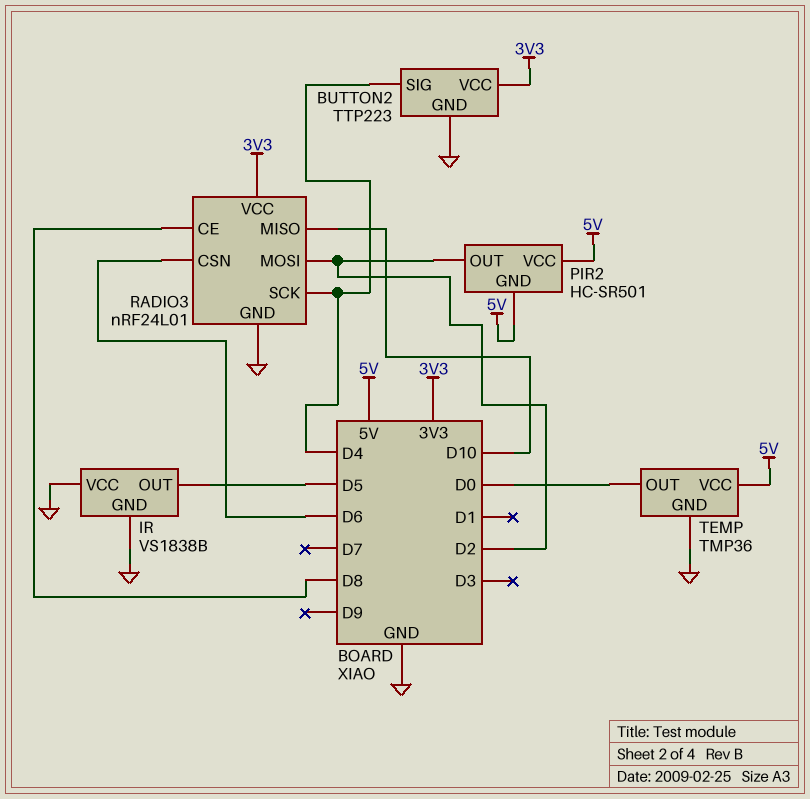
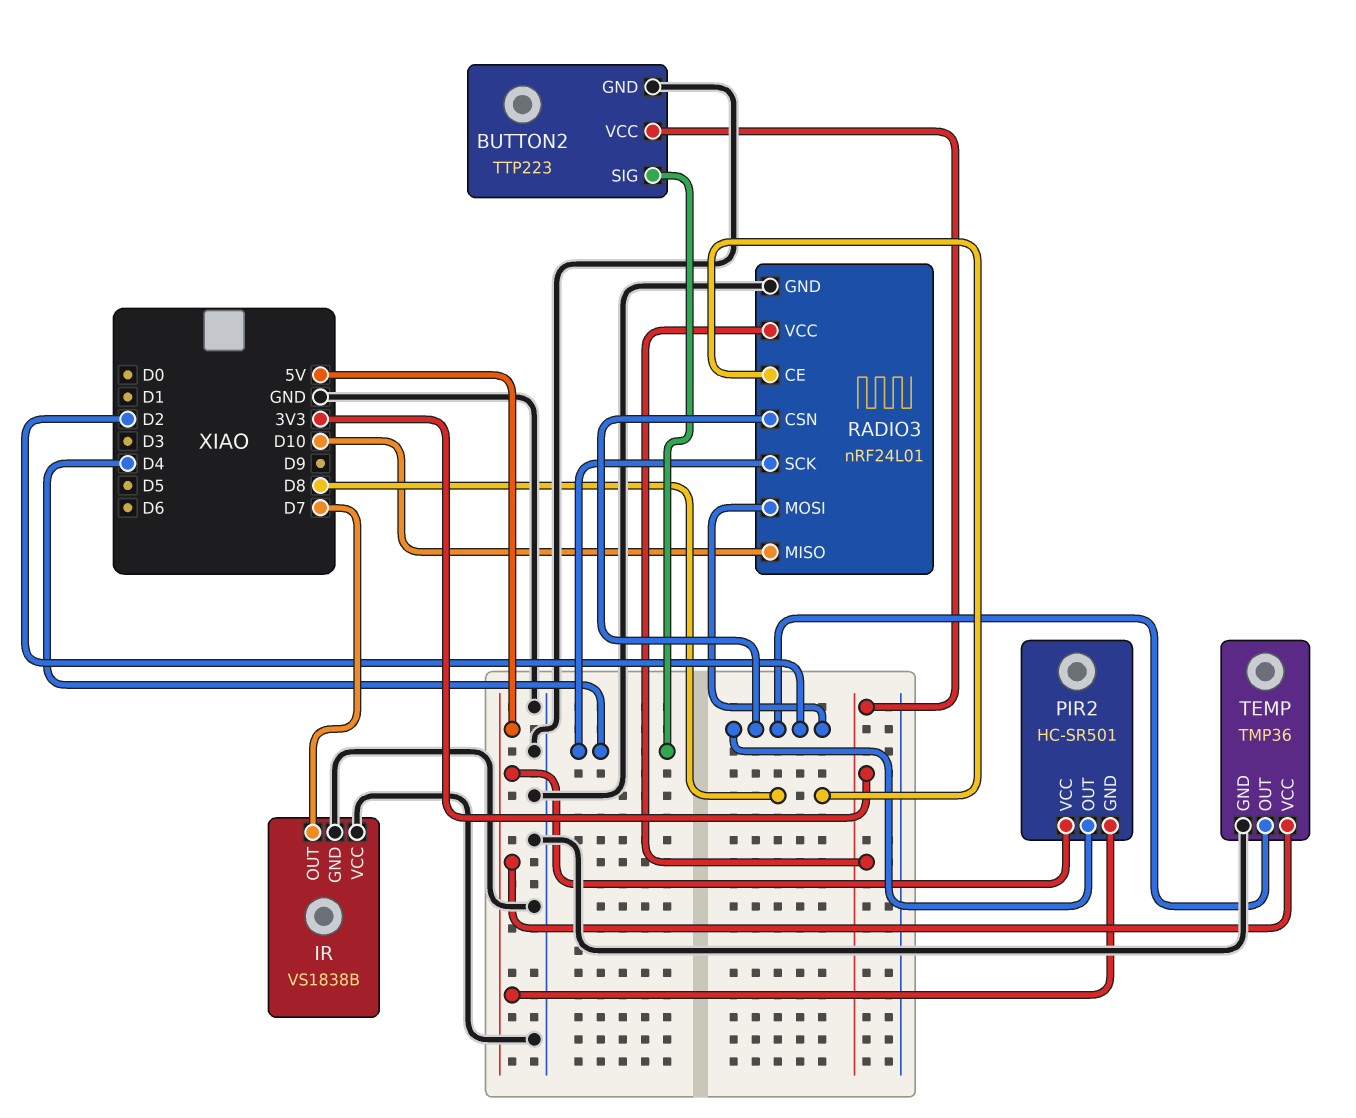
IR pin OUT: D5 -> D7
RADIO3 pin CSN: D6 -> D2
TEMP pin OUT: D0 -> D2

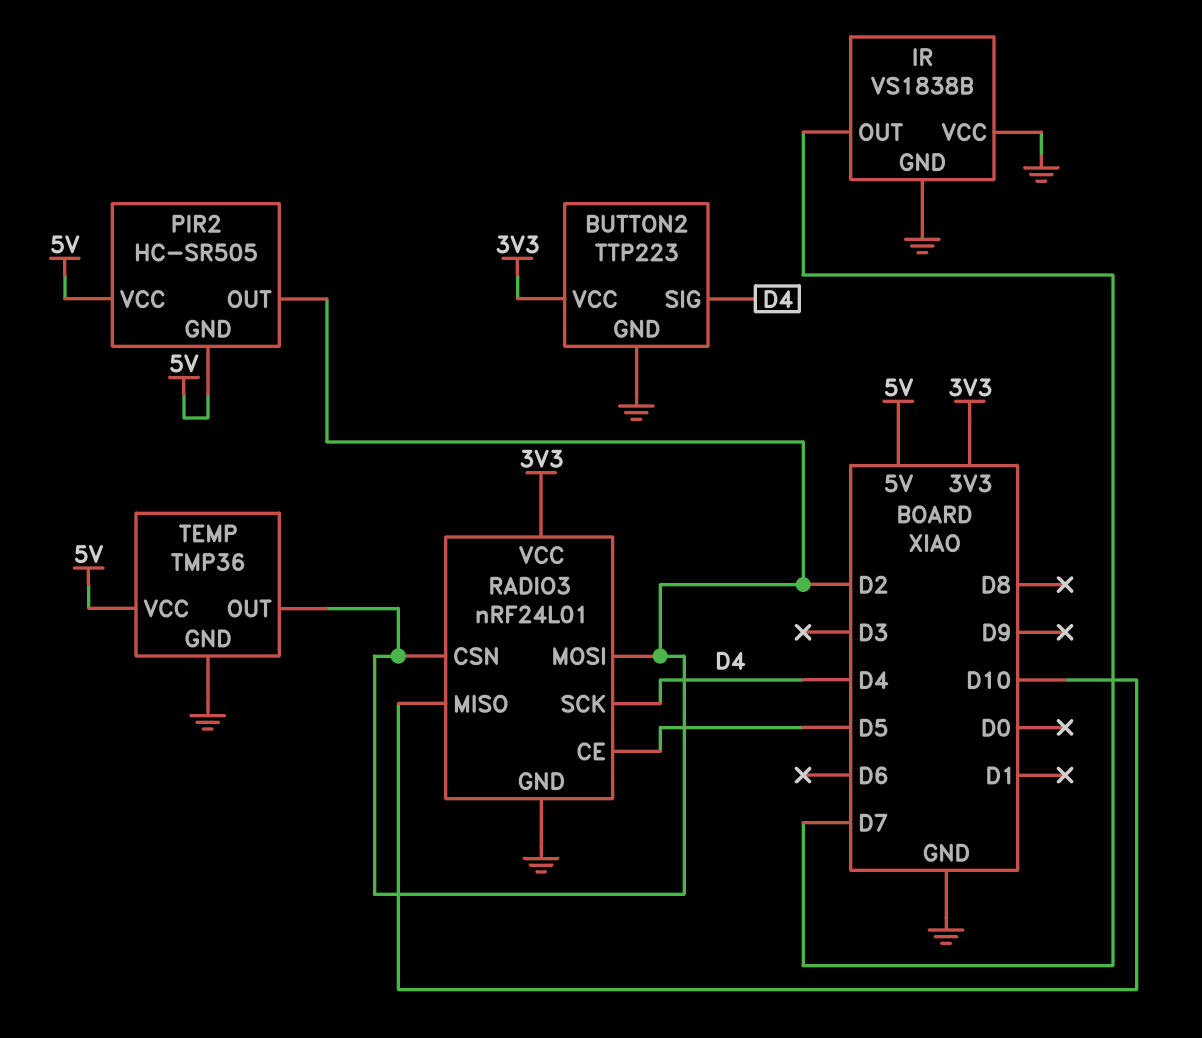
PIR2: HC-SR501 -> HC-SR505
RADIO3 pin CE: D8 -> D5

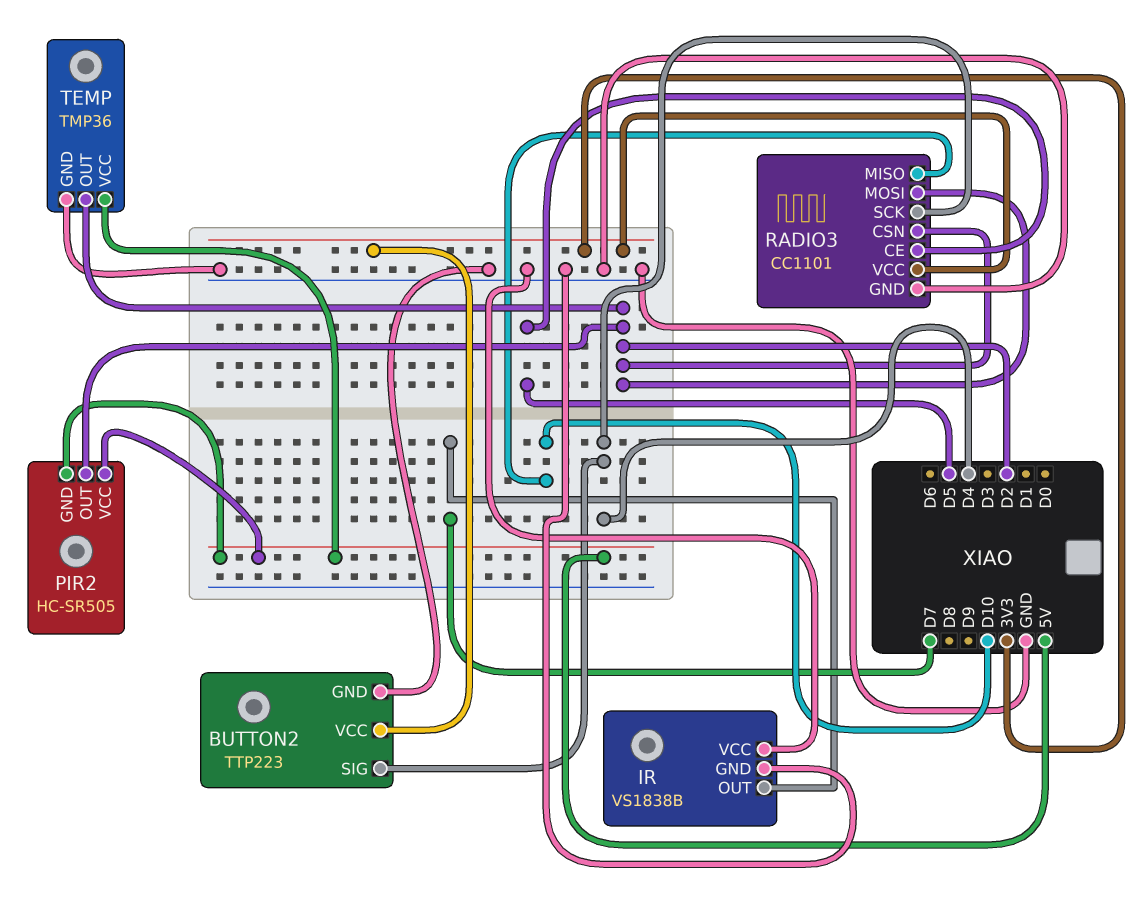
RADIO3: nRF24L01 -> CC1101

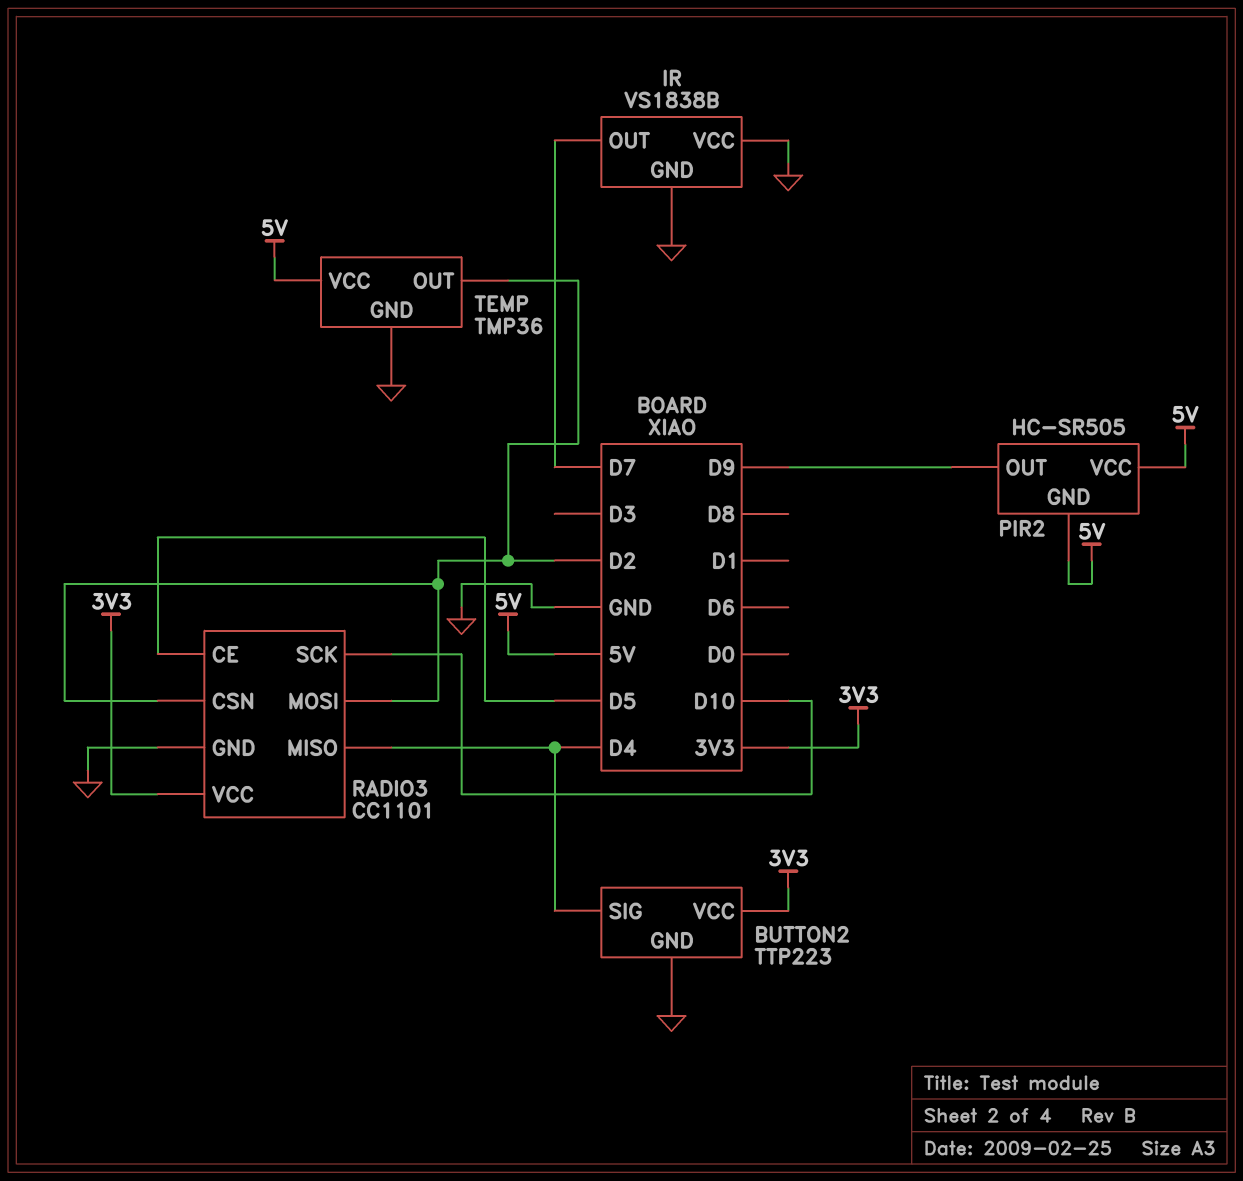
PIR2 pin OUT: D2 -> D9
RADIO3 pin MISO: D10 -> D4
RADIO3 pin SCK: D4 -> D10

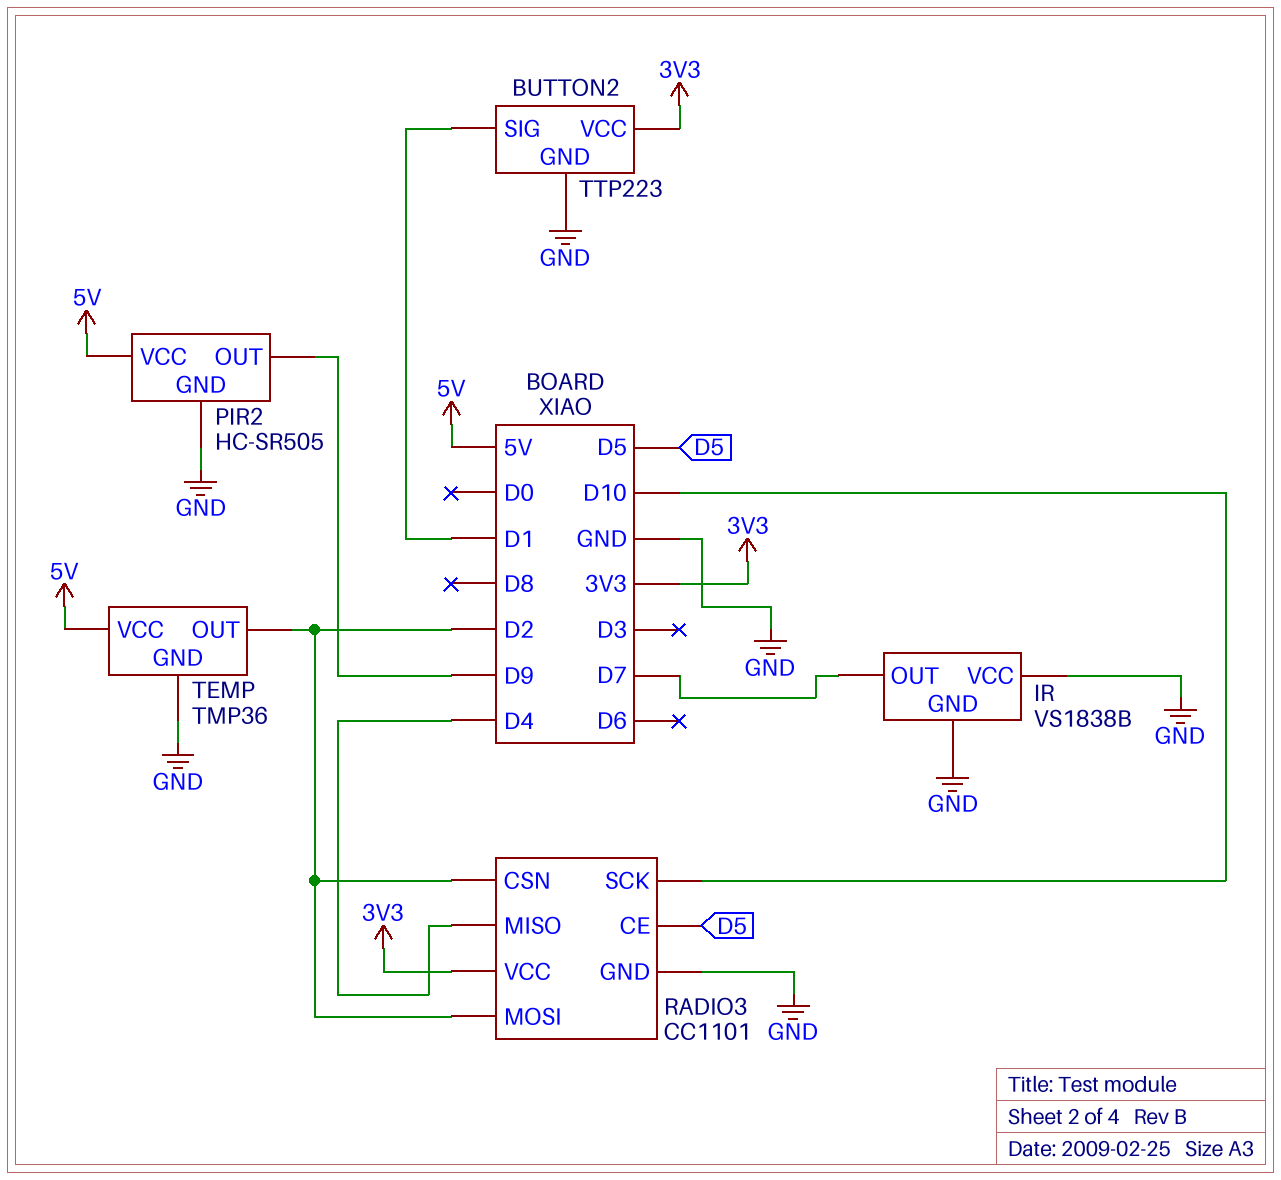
BUTTON2 pin SIG: D4 -> D1
PIR2 pin GND: 5V -> GND

